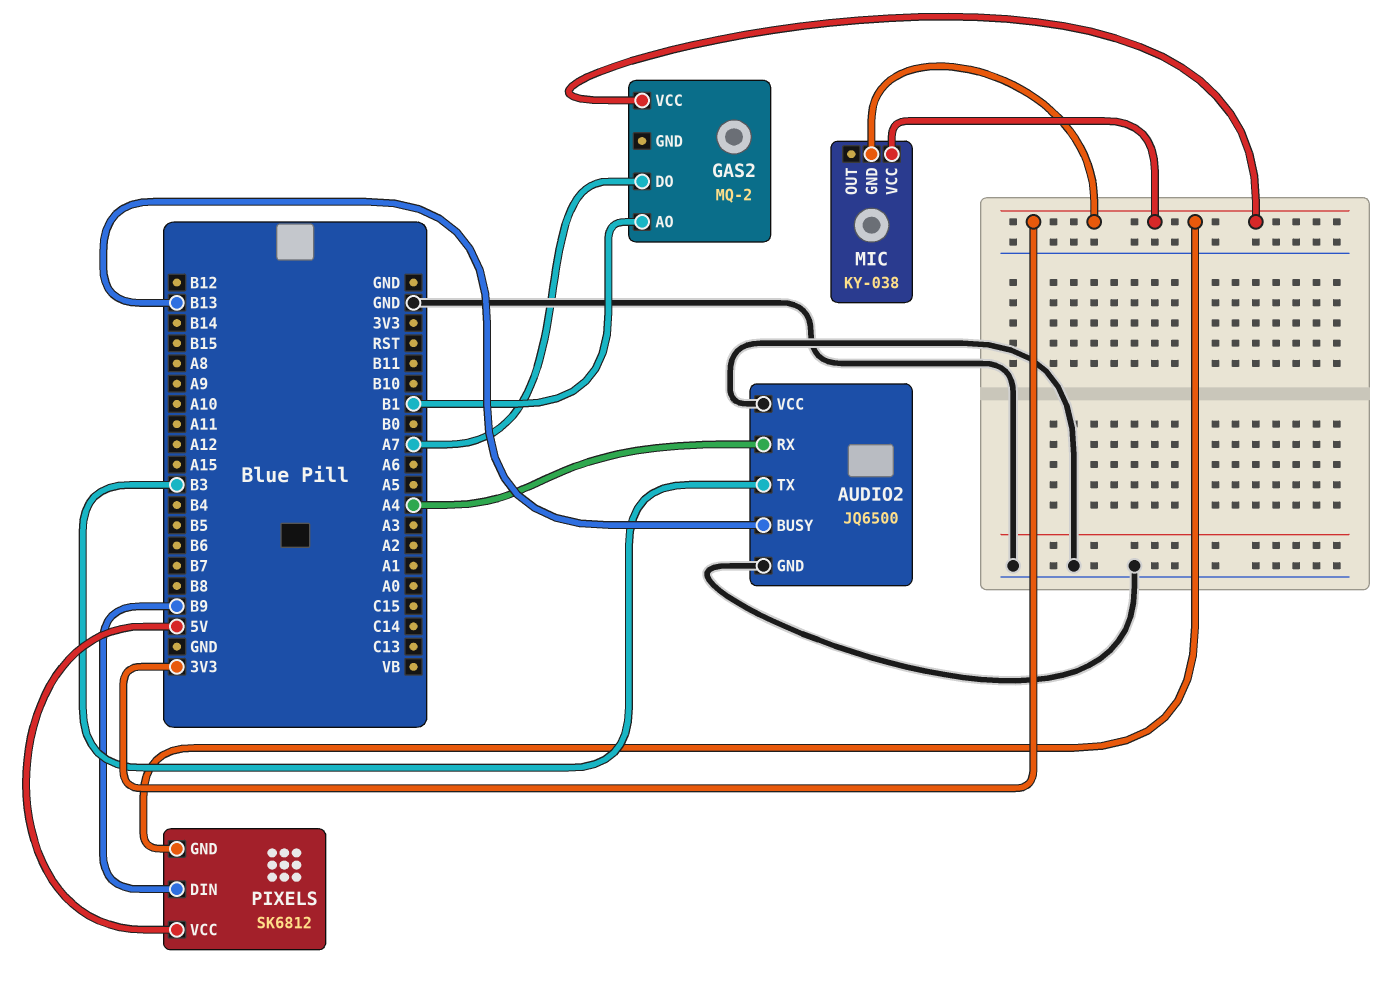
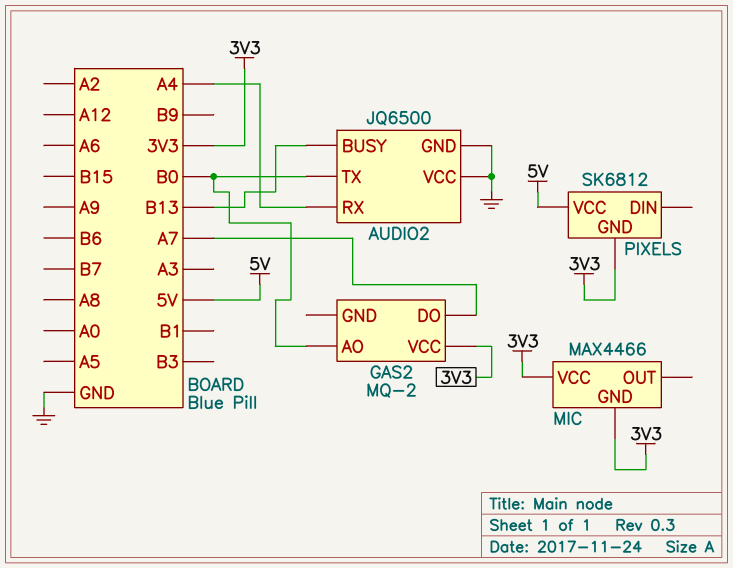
AUDIO2 pin TX: B3 -> B0
GAS2 pin AO: B1 -> B0
MIC: KY-038 -> MAX4466
PIXELS pin DIN: B9 -> none

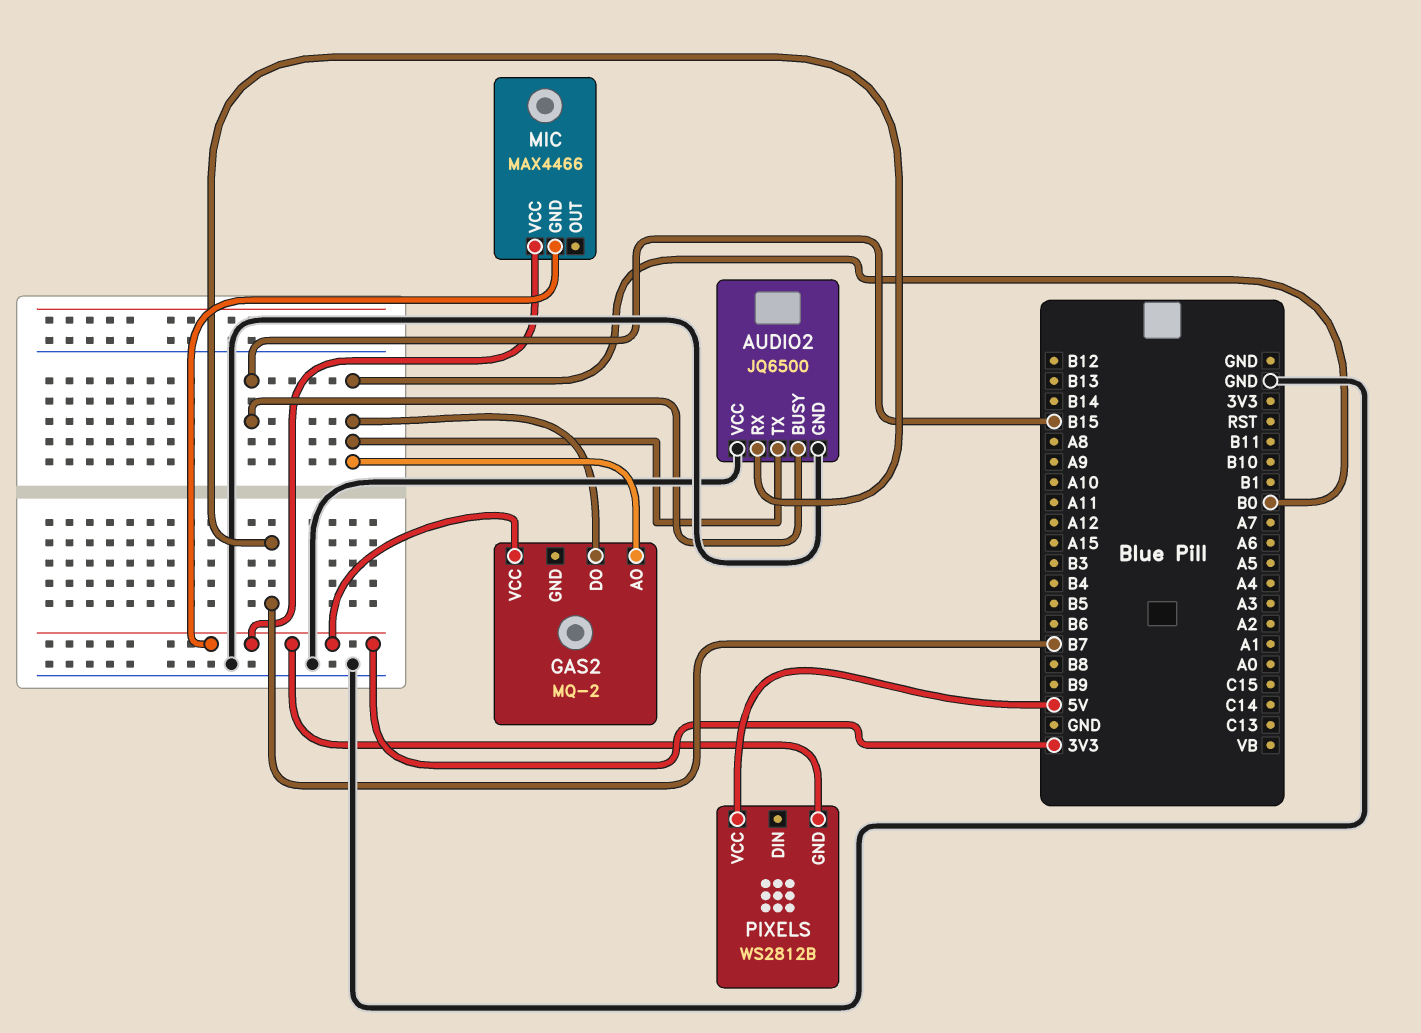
AUDIO2 pin BUSY: B13 -> B15
AUDIO2 pin RX: A4 -> B7
GAS2 pin DO: A7 -> B0
PIXELS: SK6812 -> WS2812B

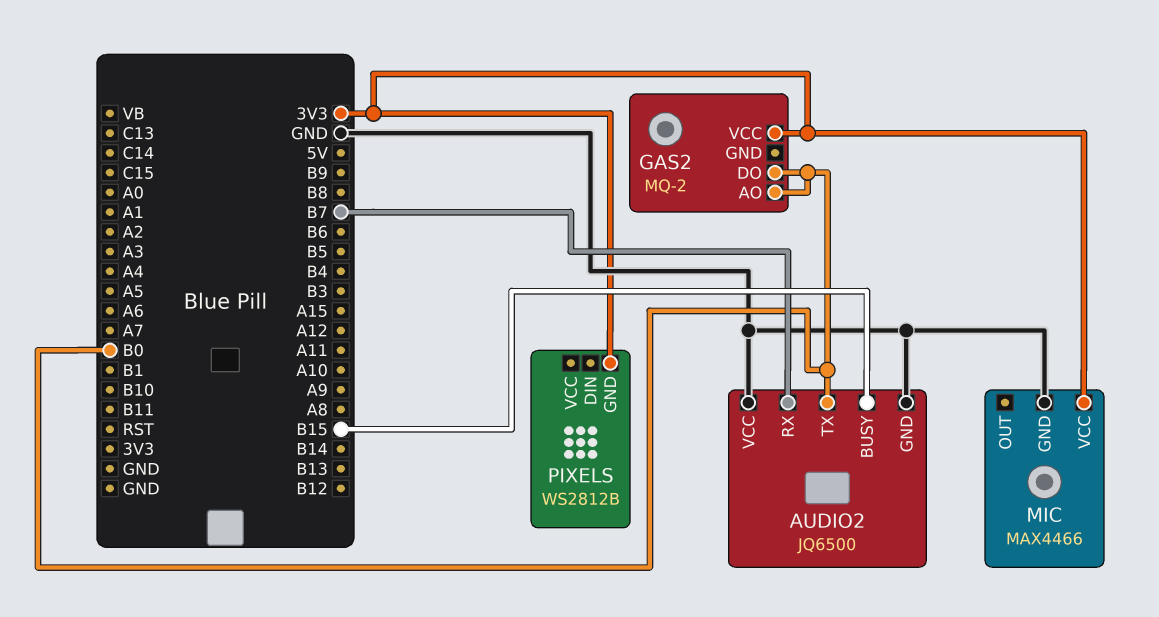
MIC pin GND: 3V3 -> GND
PIXELS pin VCC: 5V -> none

